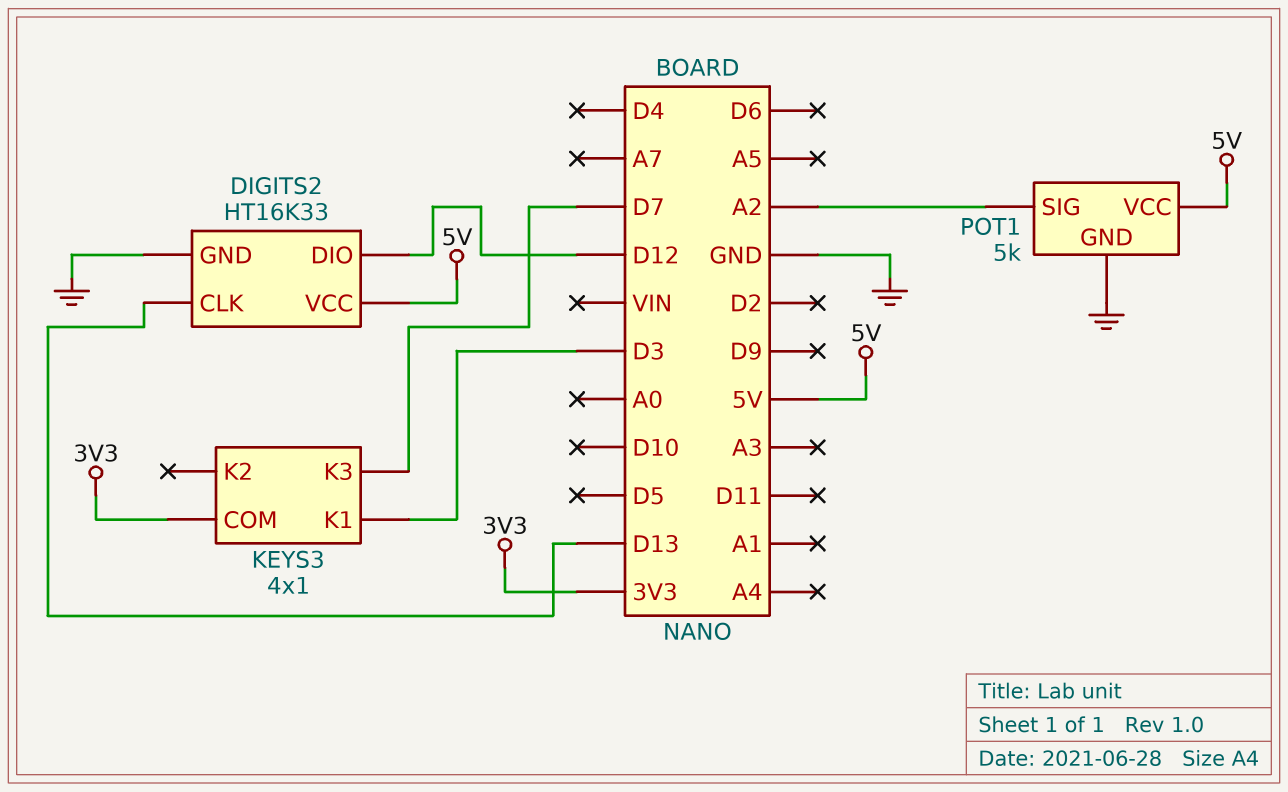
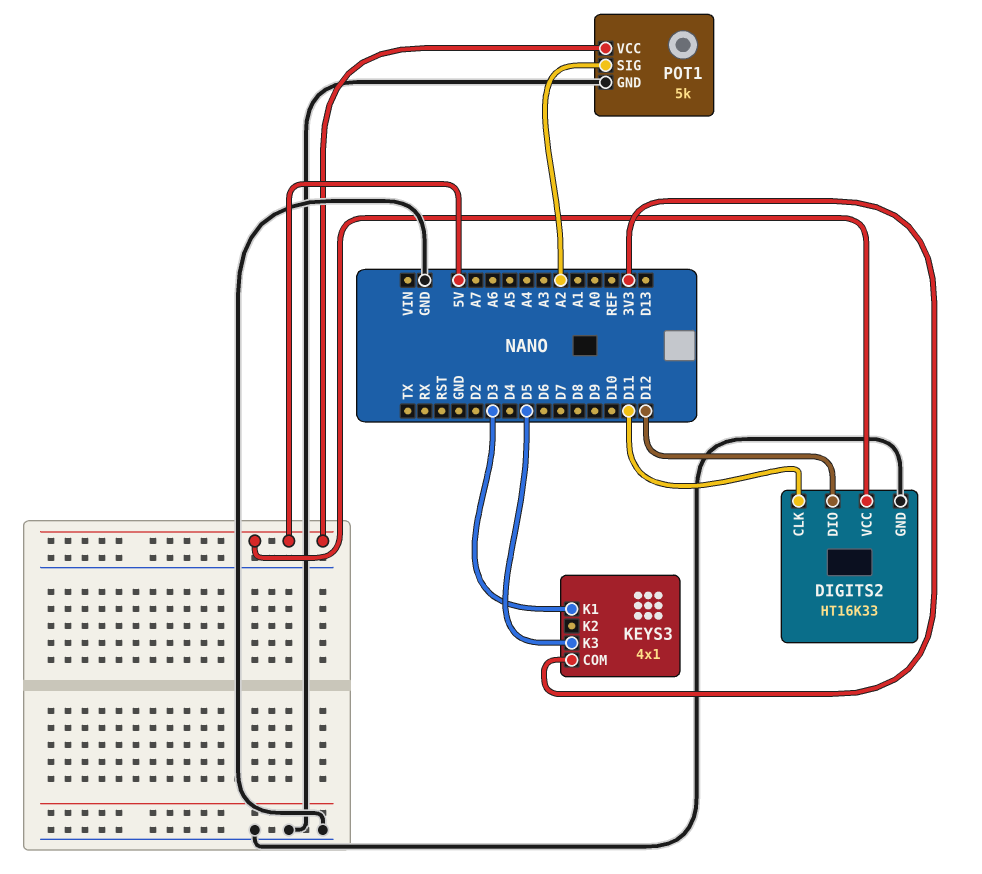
DIGITS2 pin CLK: D13 -> D11
KEYS3 pin K3: D7 -> D5

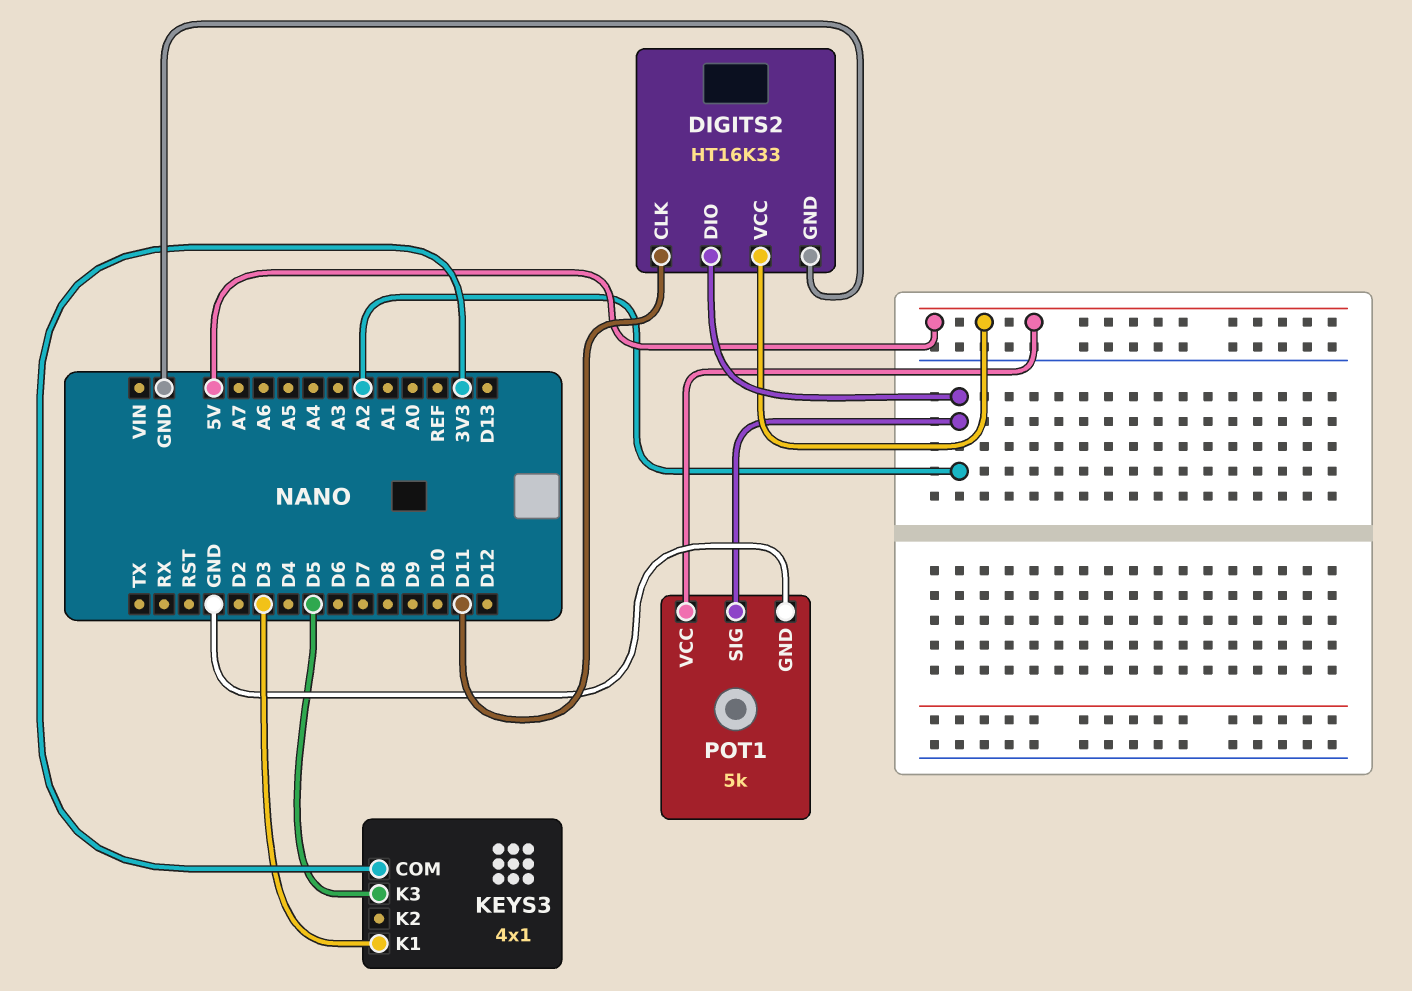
DIGITS2 pin DIO: D12 -> A2

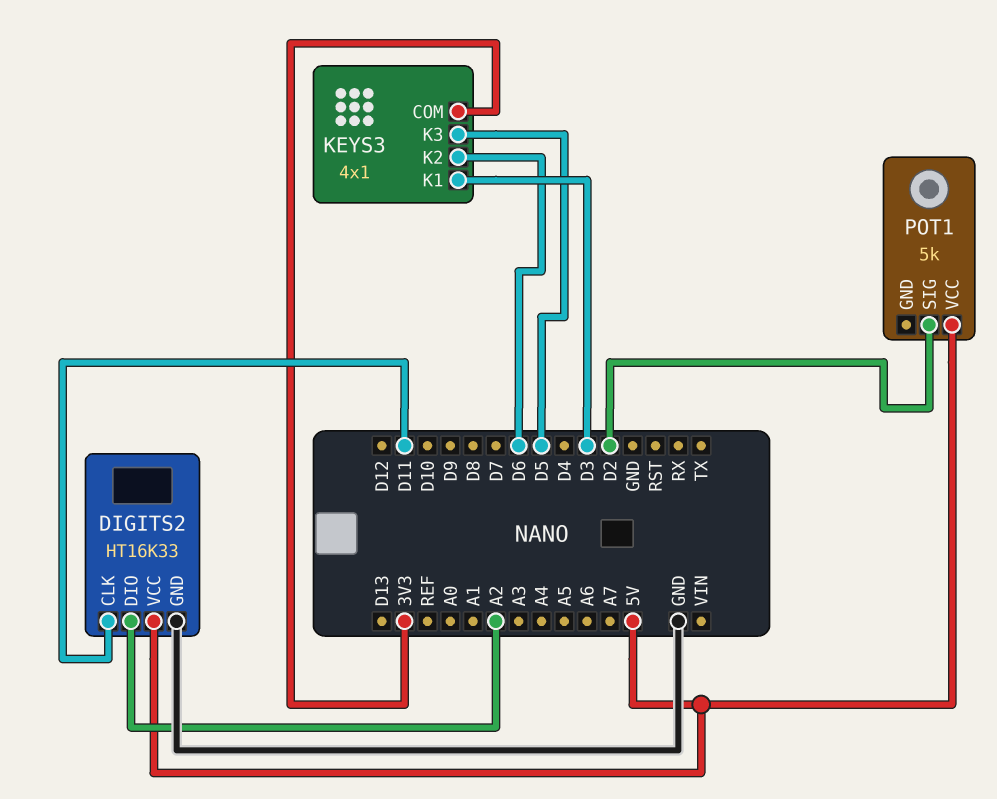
KEYS3 pin K2: none -> D6
POT1 pin GND: GND -> none
POT1 pin SIG: A2 -> D2

